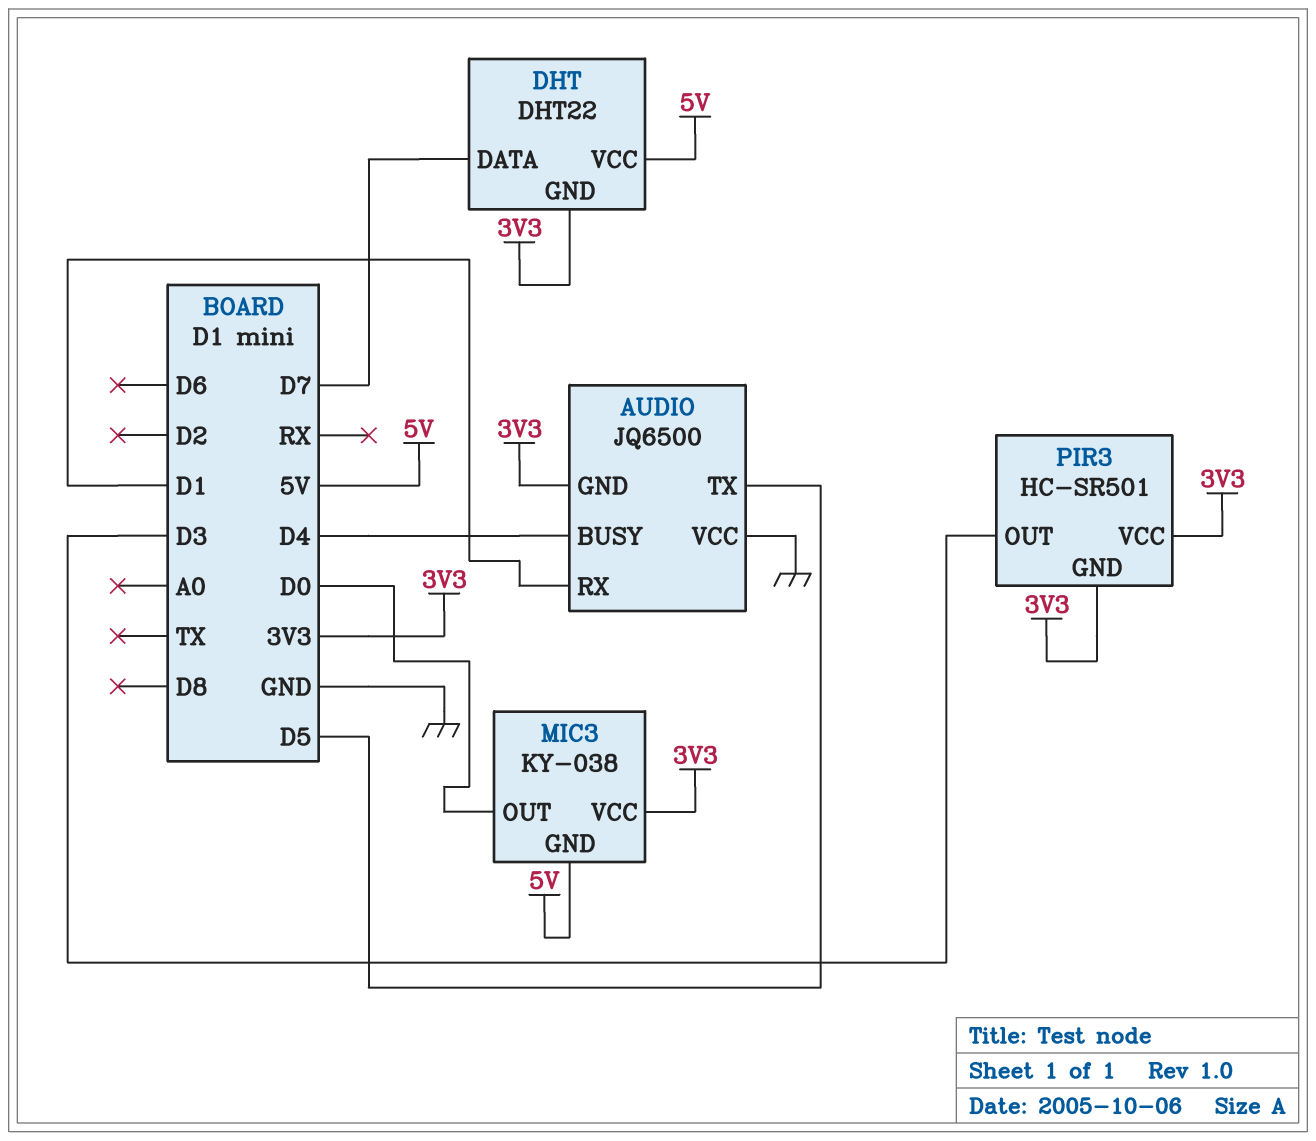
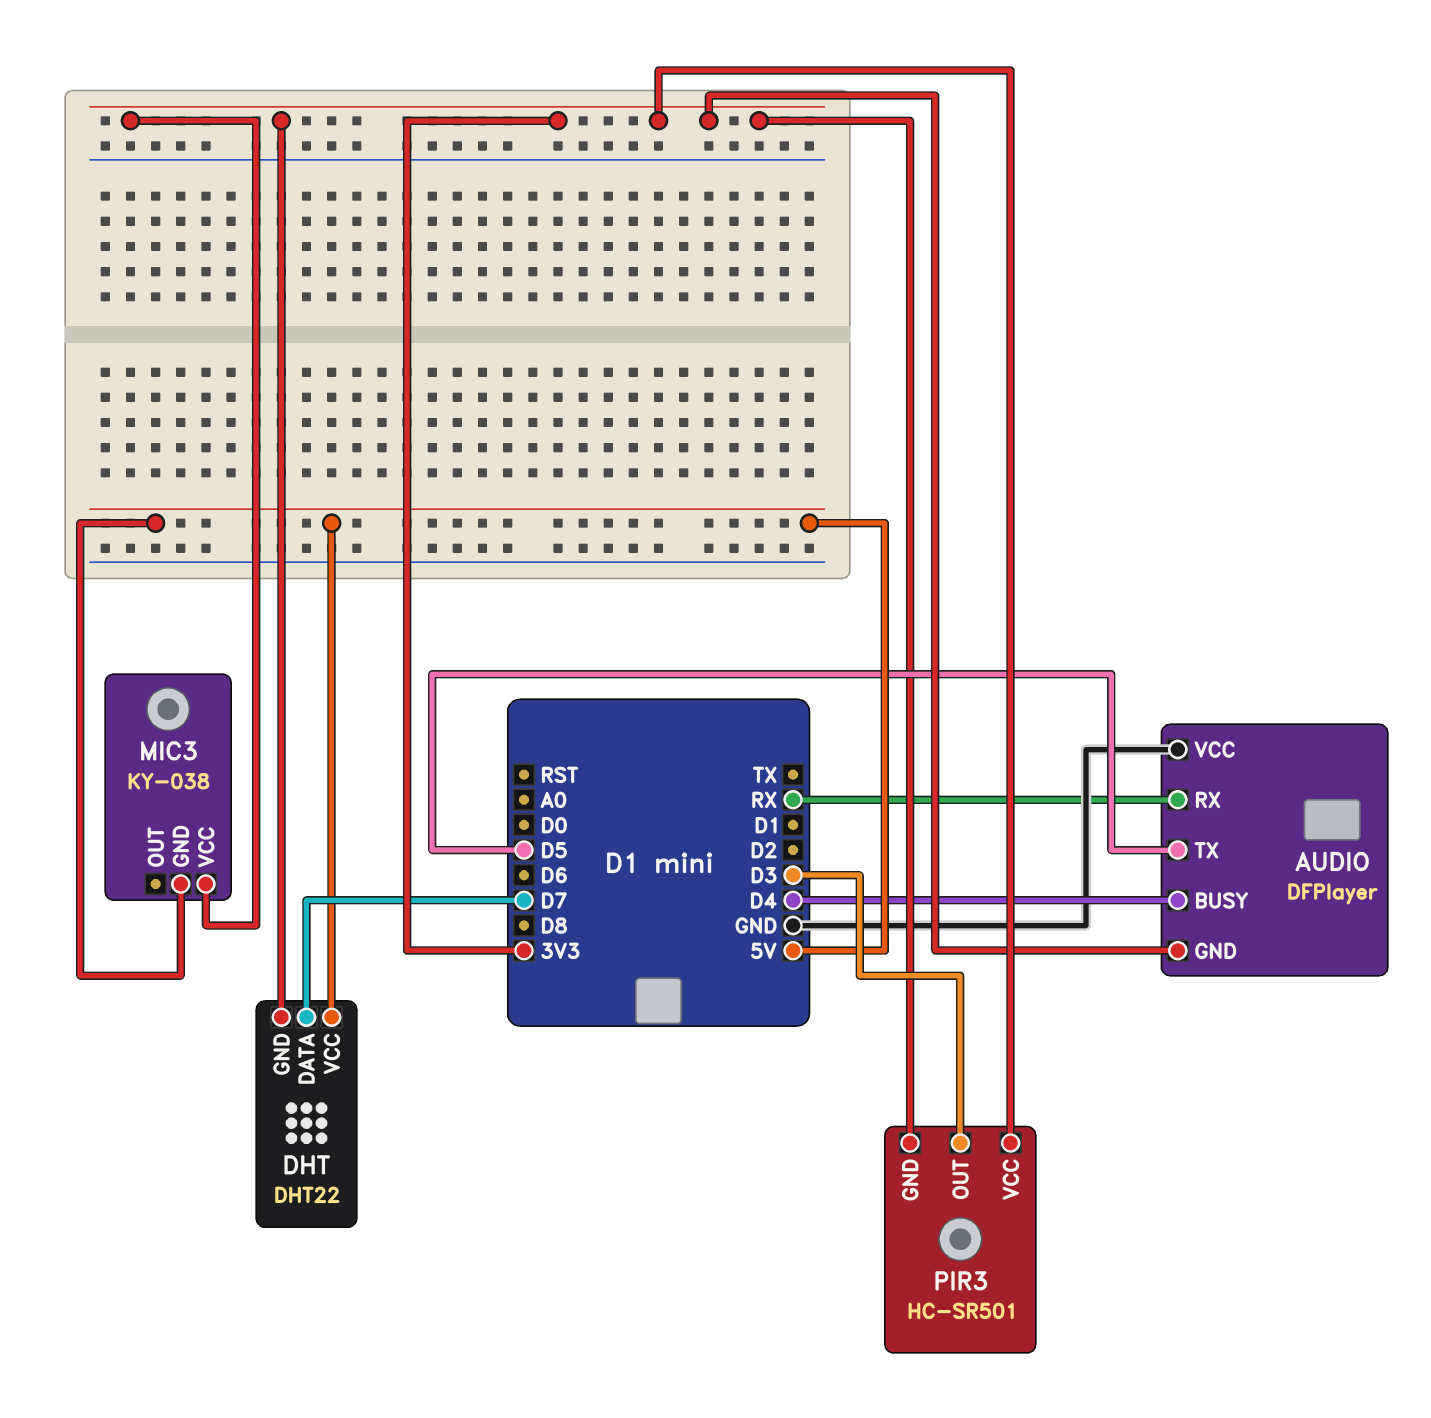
AUDIO: JQ6500 -> DFPlayer
AUDIO pin RX: D1 -> RX
MIC3 pin OUT: D0 -> none

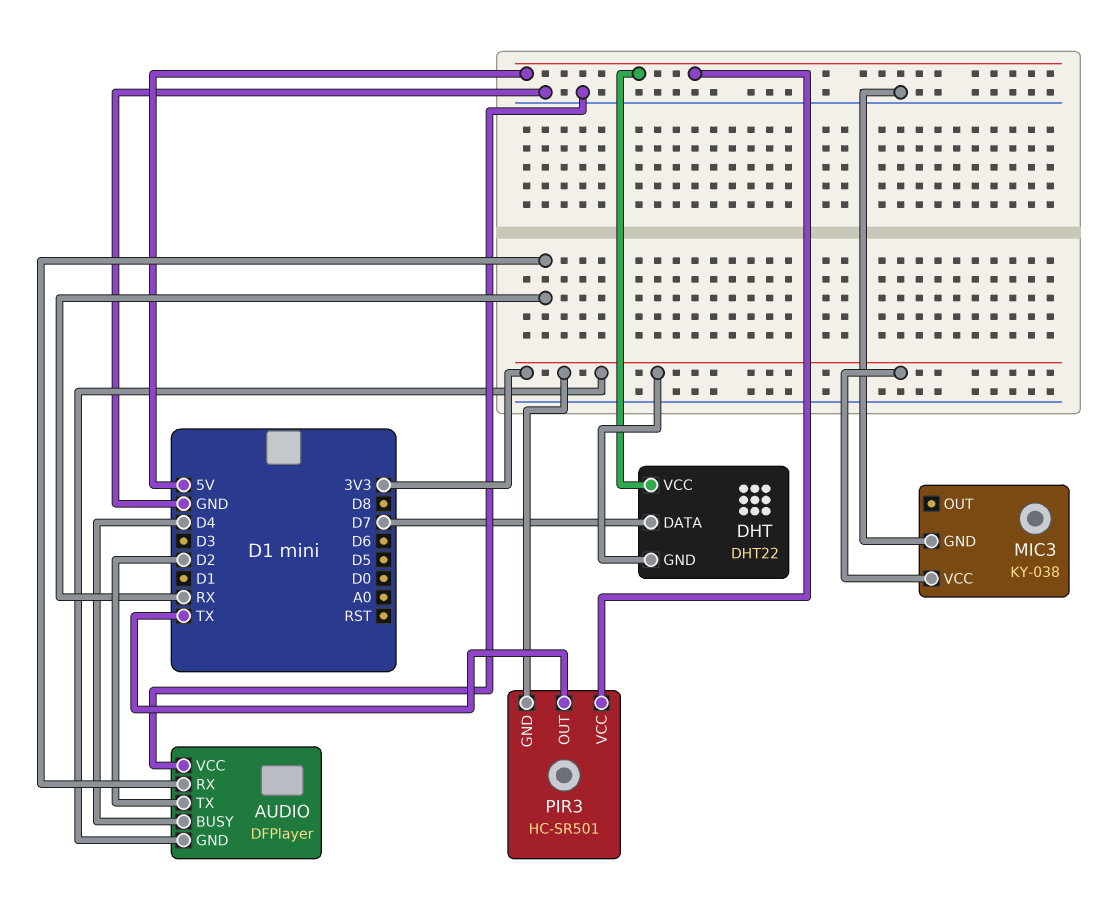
AUDIO pin TX: D5 -> D2
MIC3 pin GND: 5V -> GND
PIR3 pin OUT: D3 -> TX
PIR3 pin VCC: 3V3 -> 5V

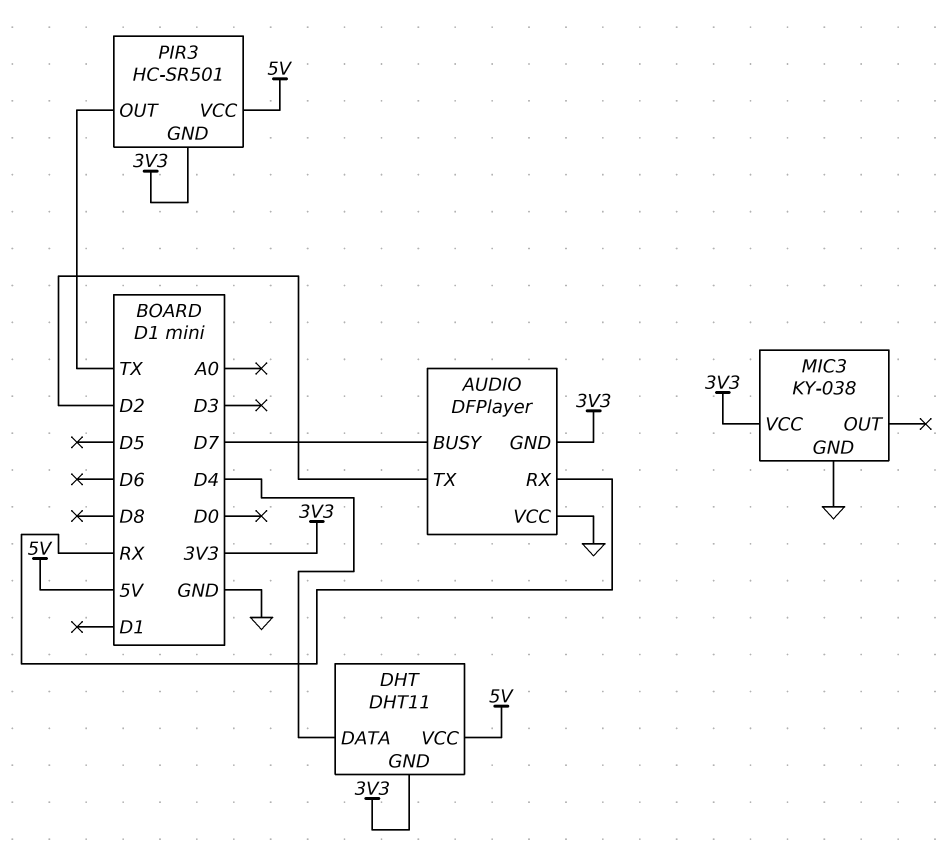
AUDIO pin BUSY: D4 -> D7
DHT: DHT22 -> DHT11
DHT pin DATA: D7 -> D4

